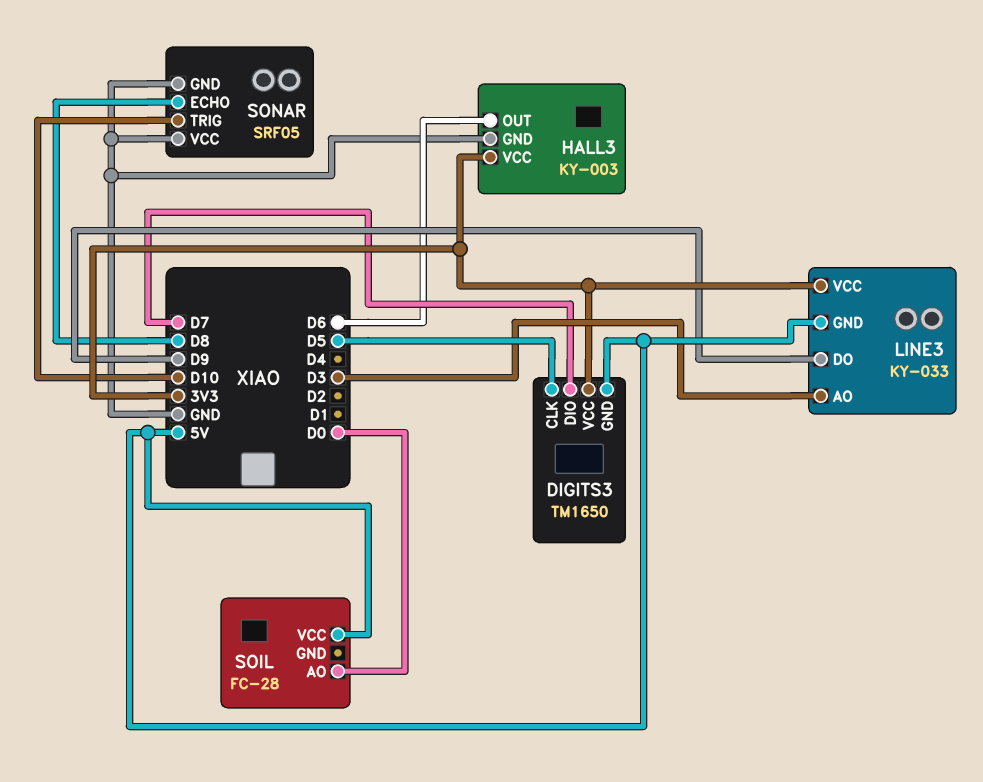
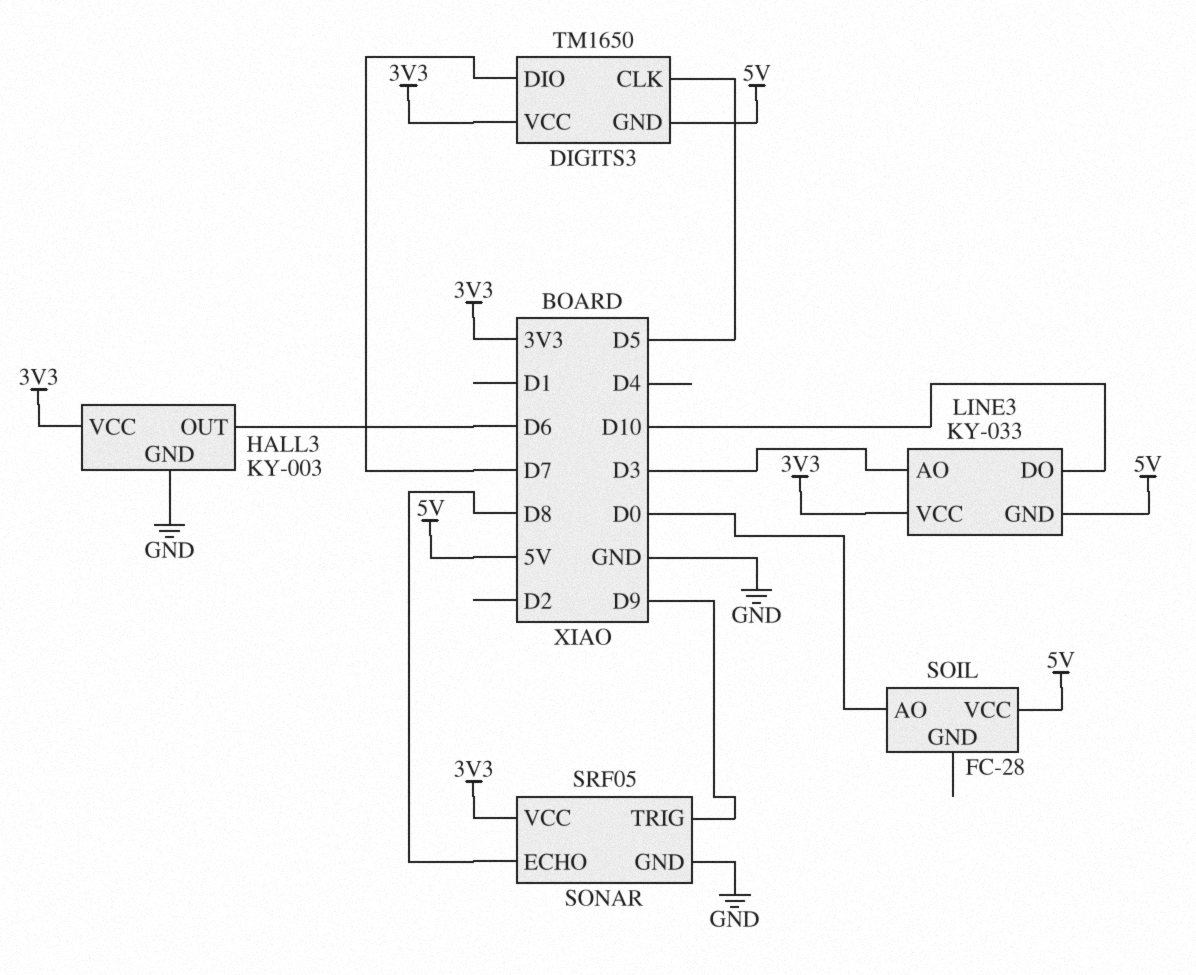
LINE3 pin DO: D9 -> D10
SONAR pin TRIG: D10 -> D9
SONAR pin VCC: GND -> 3V3

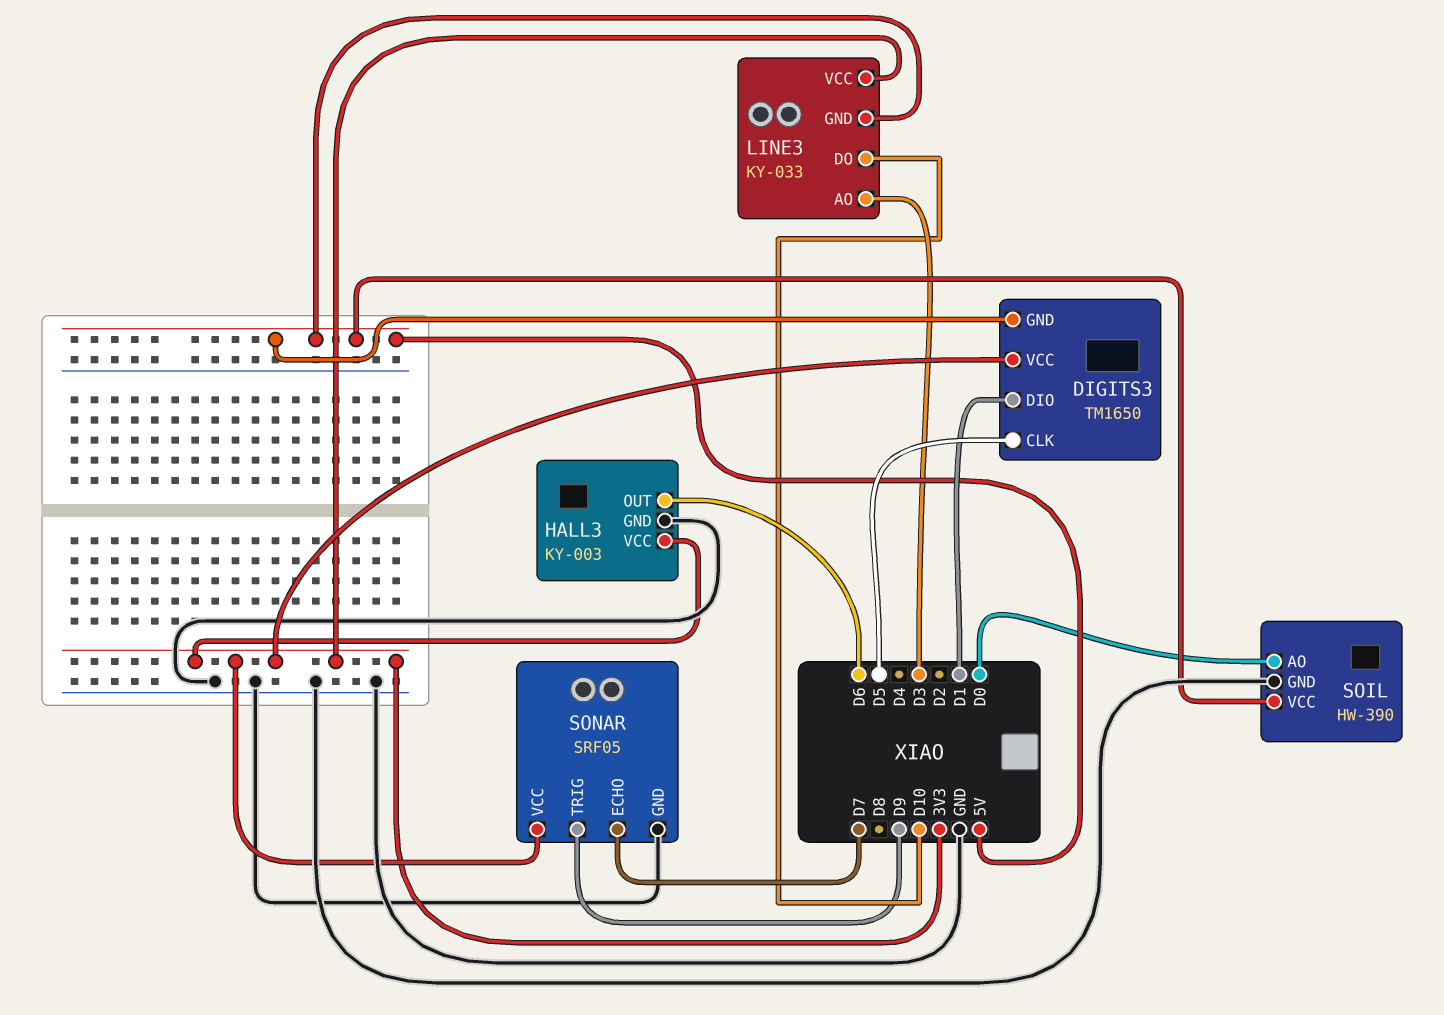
DIGITS3 pin DIO: D7 -> D1
SOIL: FC-28 -> HW-390
SOIL pin GND: none -> GND
SONAR pin ECHO: D8 -> D7

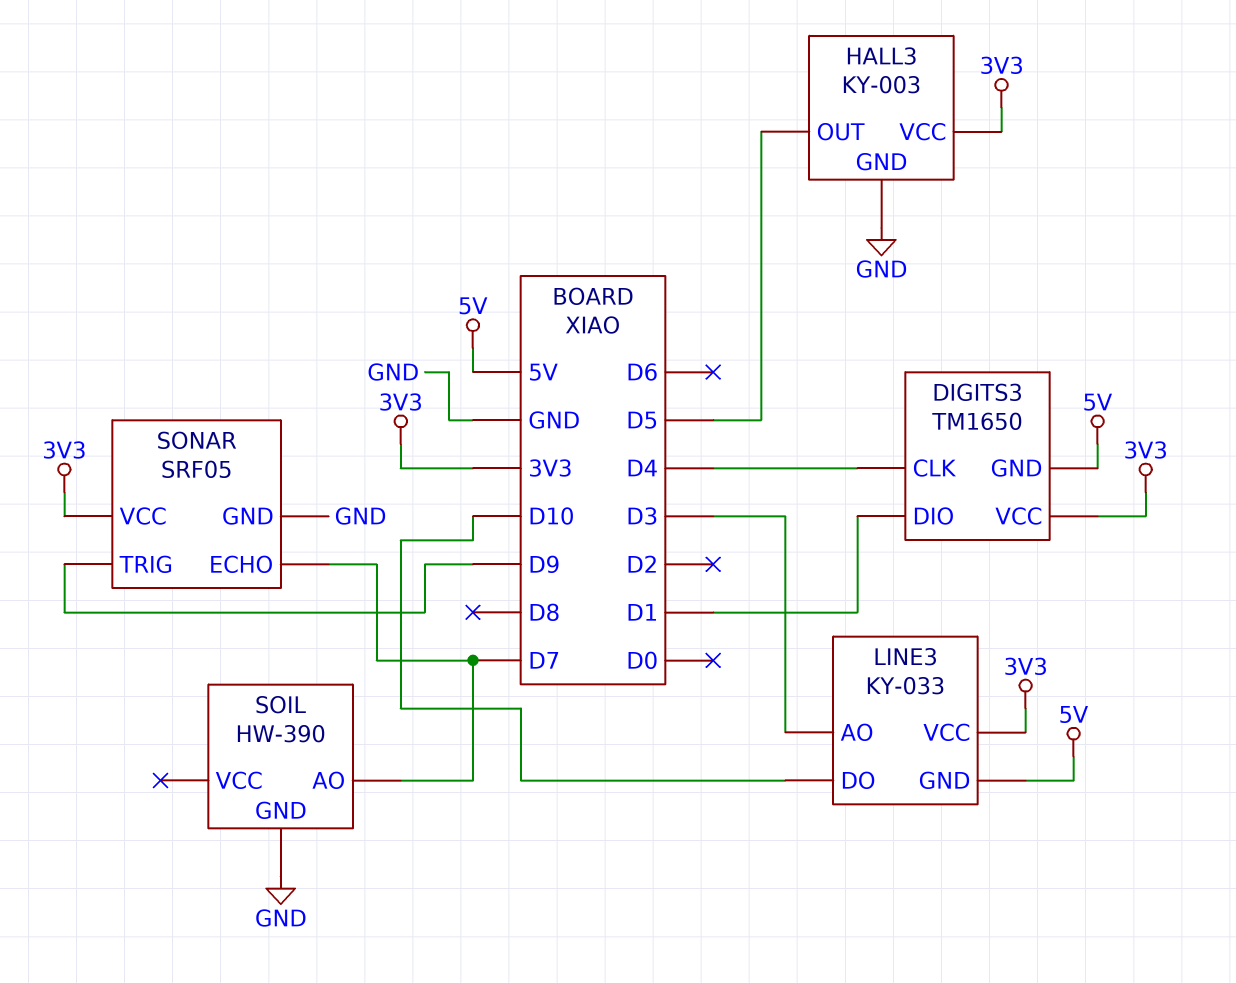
DIGITS3 pin CLK: D5 -> D4
HALL3 pin OUT: D6 -> D5
SOIL pin AO: D0 -> D7
SOIL pin VCC: 5V -> none

